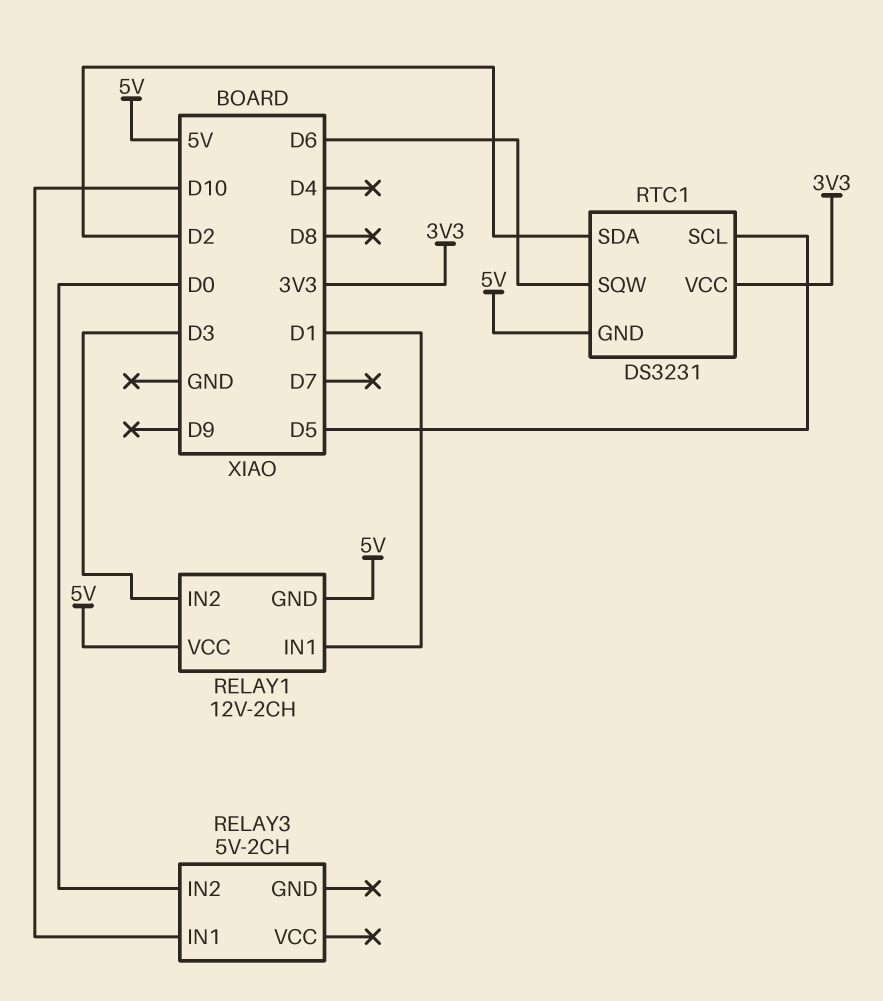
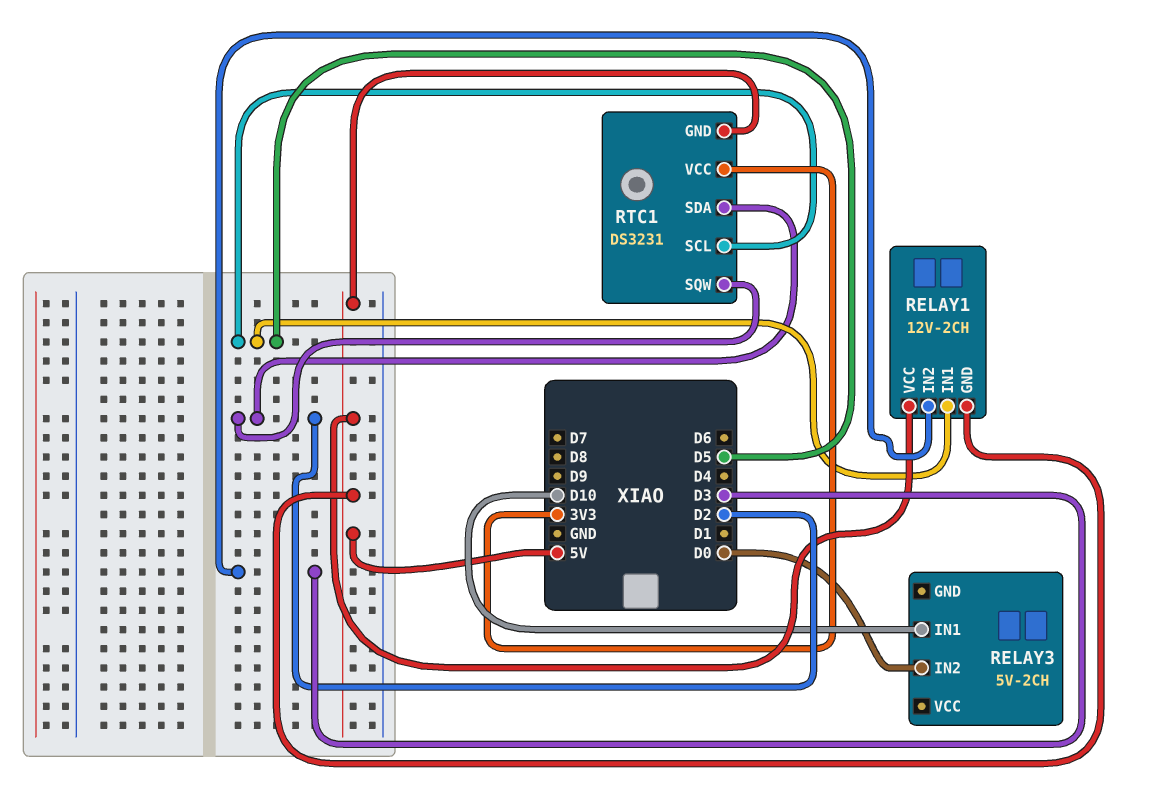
RELAY1 pin IN1: D1 -> D5
RTC1 pin SQW: D6 -> D2

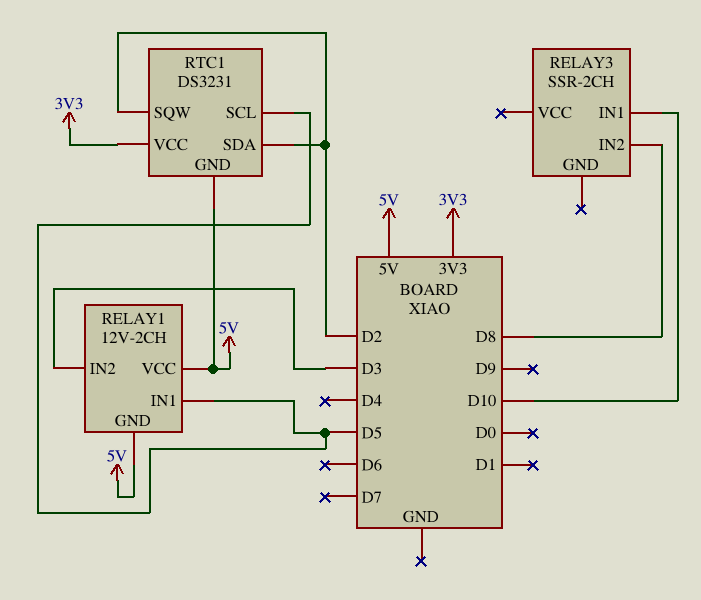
RELAY3: 5V-2CH -> SSR-2CH
RELAY3 pin IN2: D0 -> D8

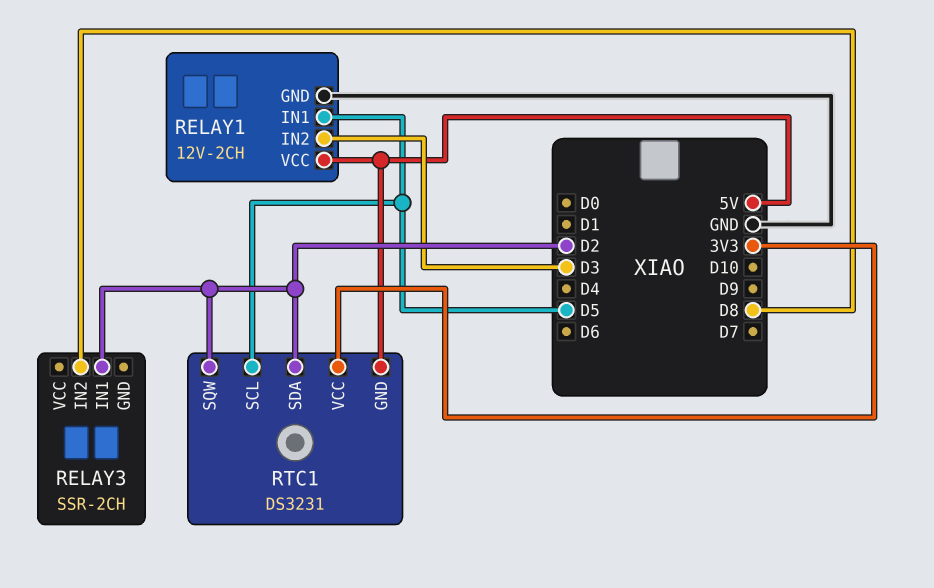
RELAY1 pin GND: 5V -> GND
RELAY3 pin IN1: D10 -> D2

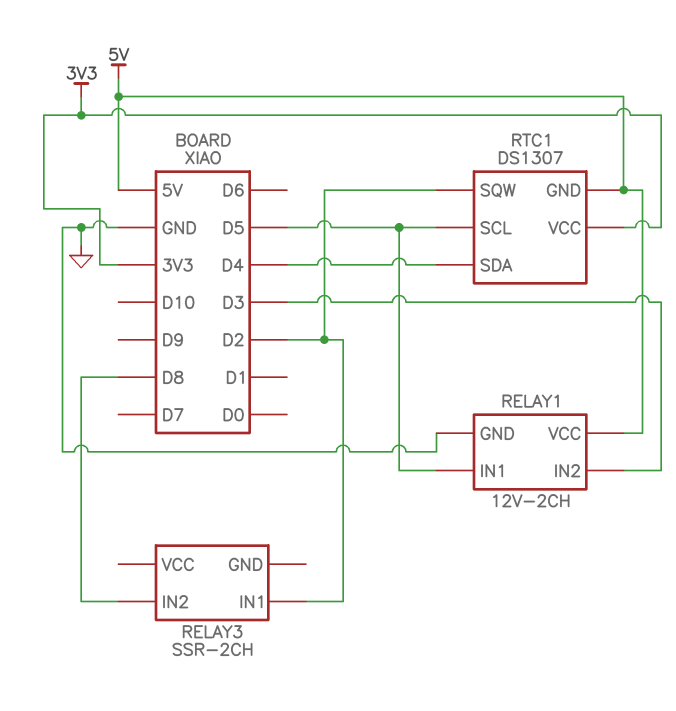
RTC1: DS3231 -> DS1307
RTC1 pin SDA: D2 -> D4

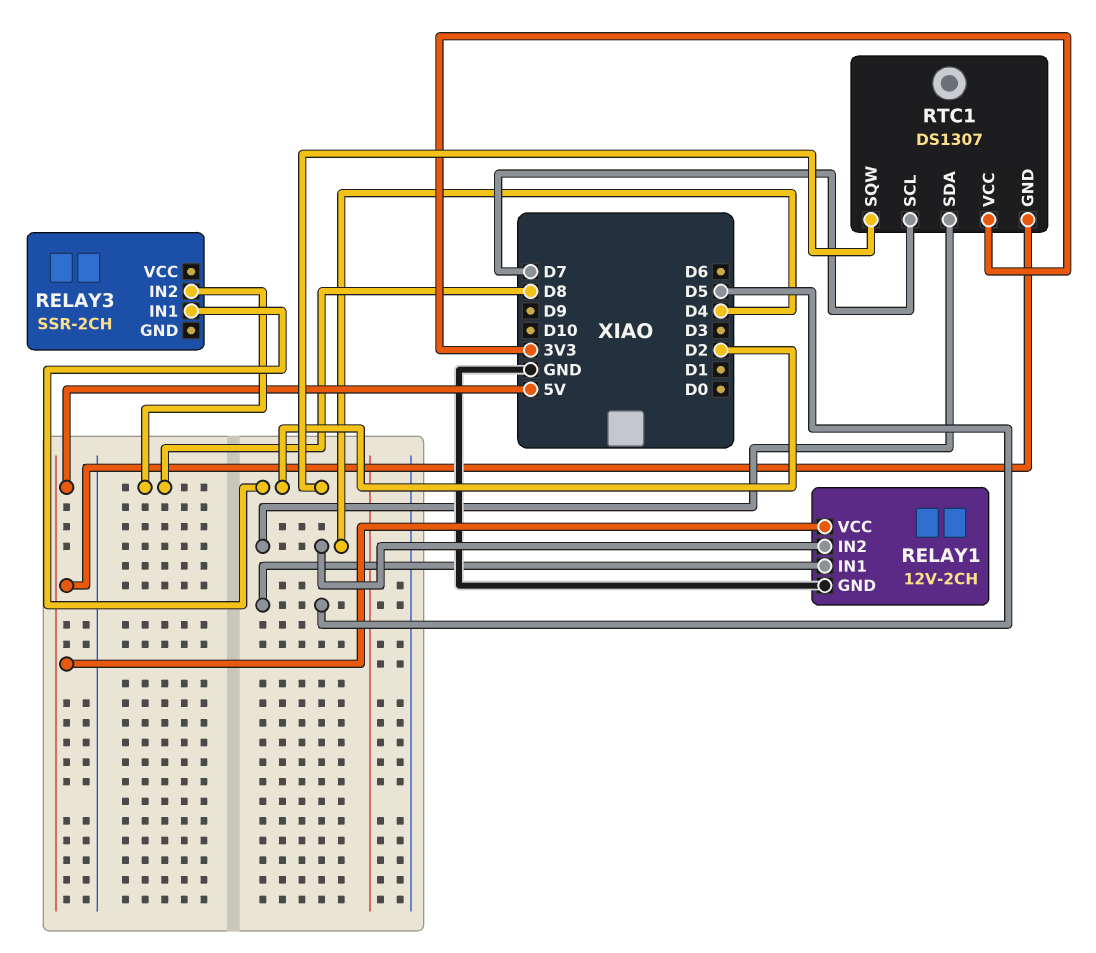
RELAY1 pin IN2: D3 -> D4
RTC1 pin SCL: D5 -> D7

